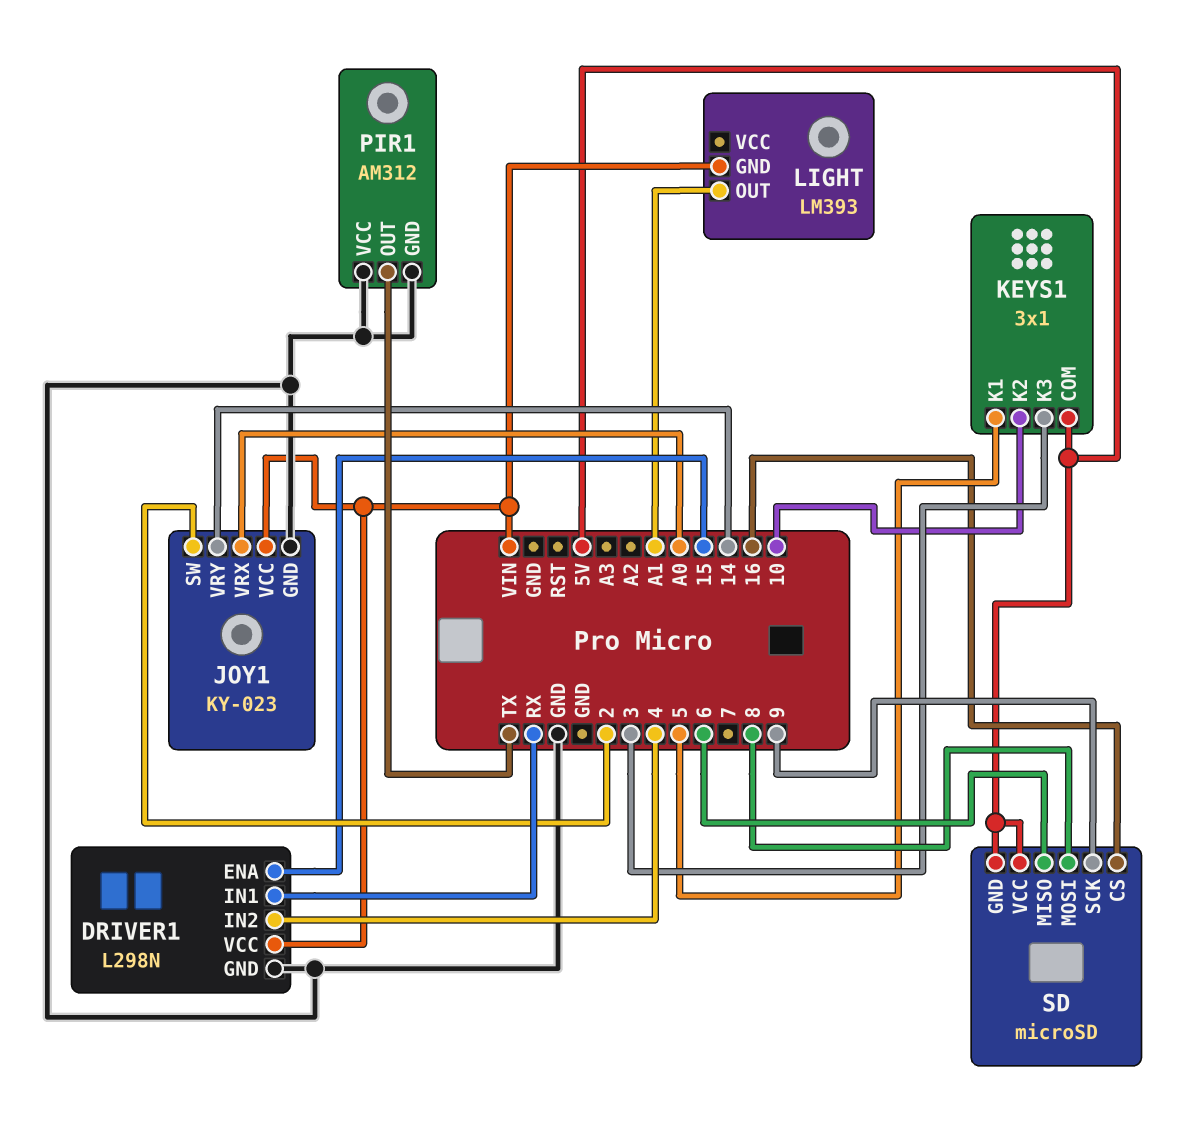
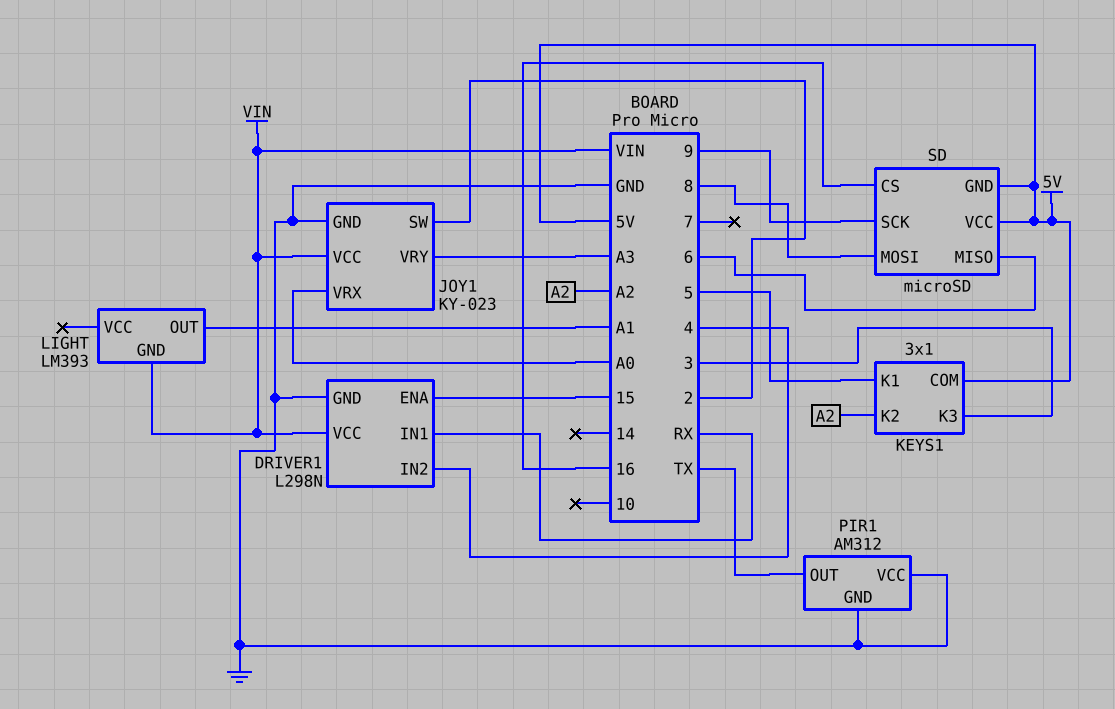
JOY1 pin VRY: 14 -> A3
KEYS1 pin K2: 10 -> A2

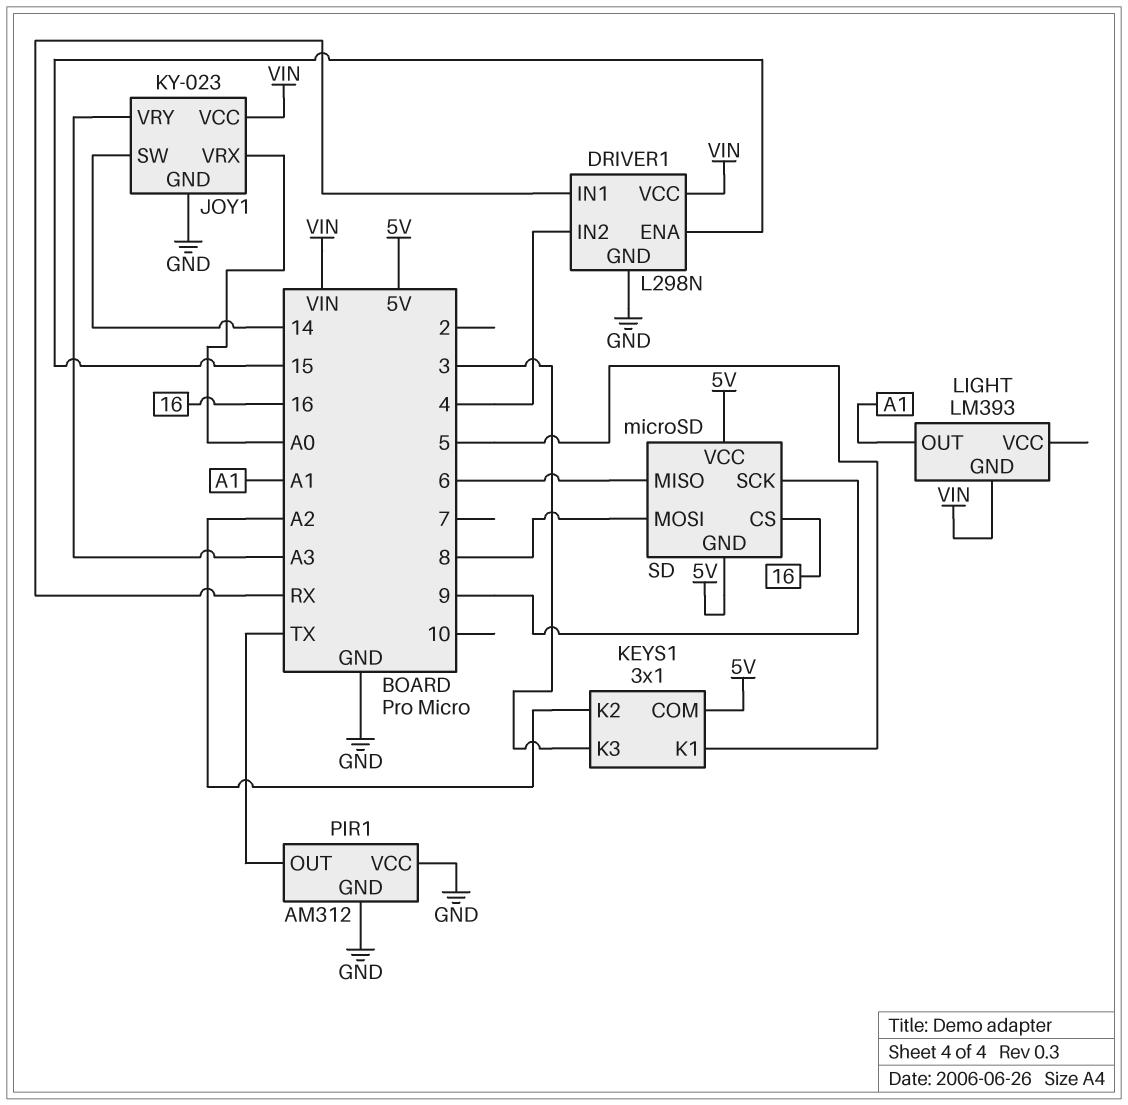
JOY1 pin SW: 2 -> 14

